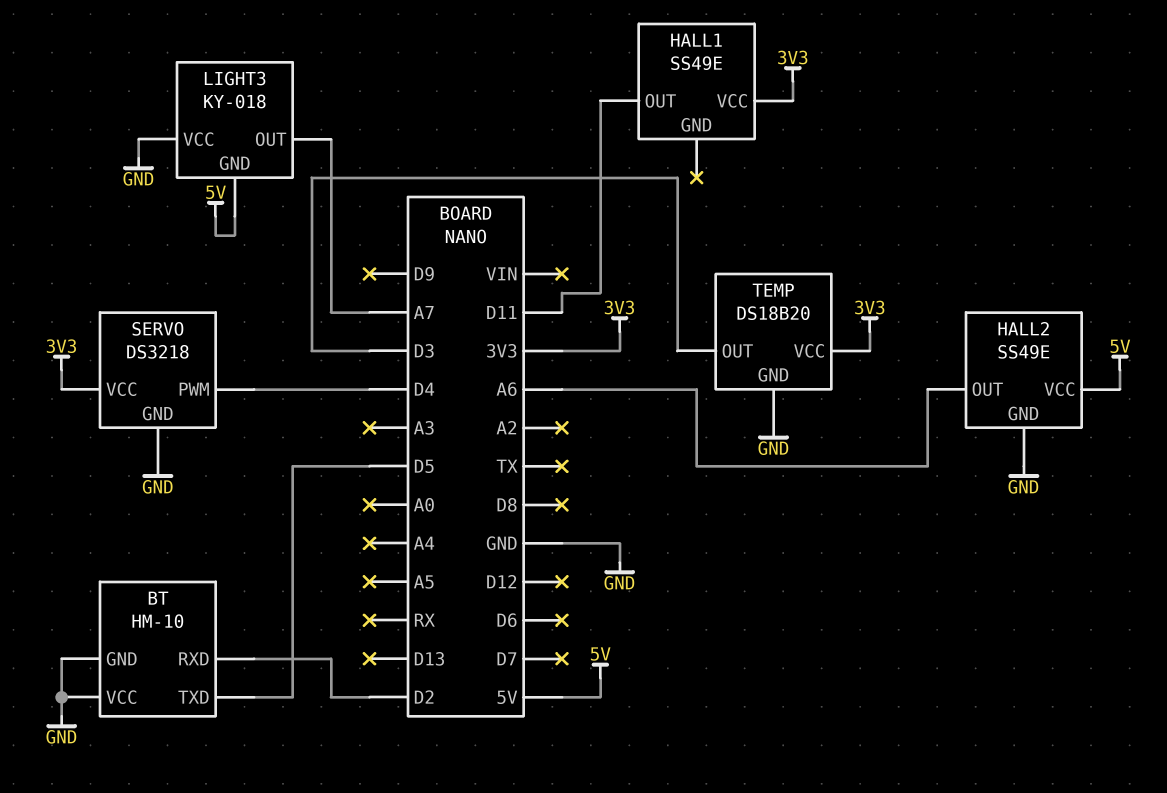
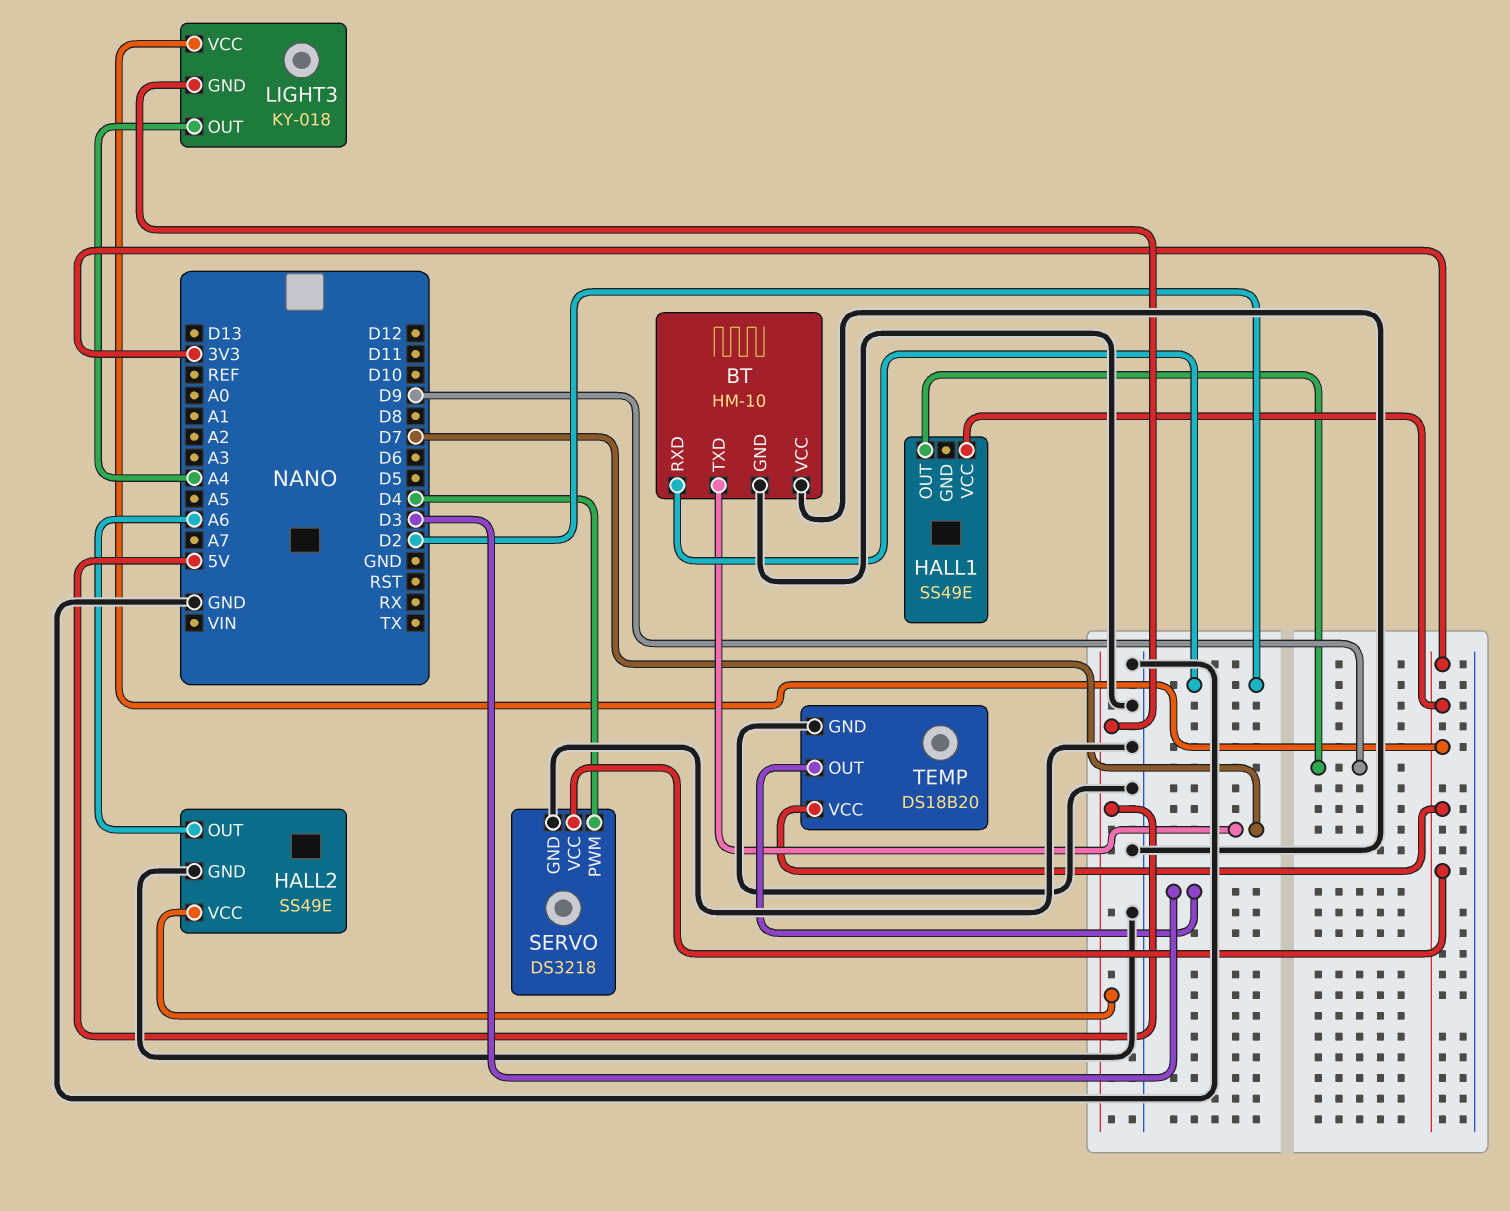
BT pin TXD: D5 -> D7
HALL1 pin OUT: D11 -> D9
LIGHT3 pin OUT: A7 -> A4
LIGHT3 pin VCC: GND -> 3V3

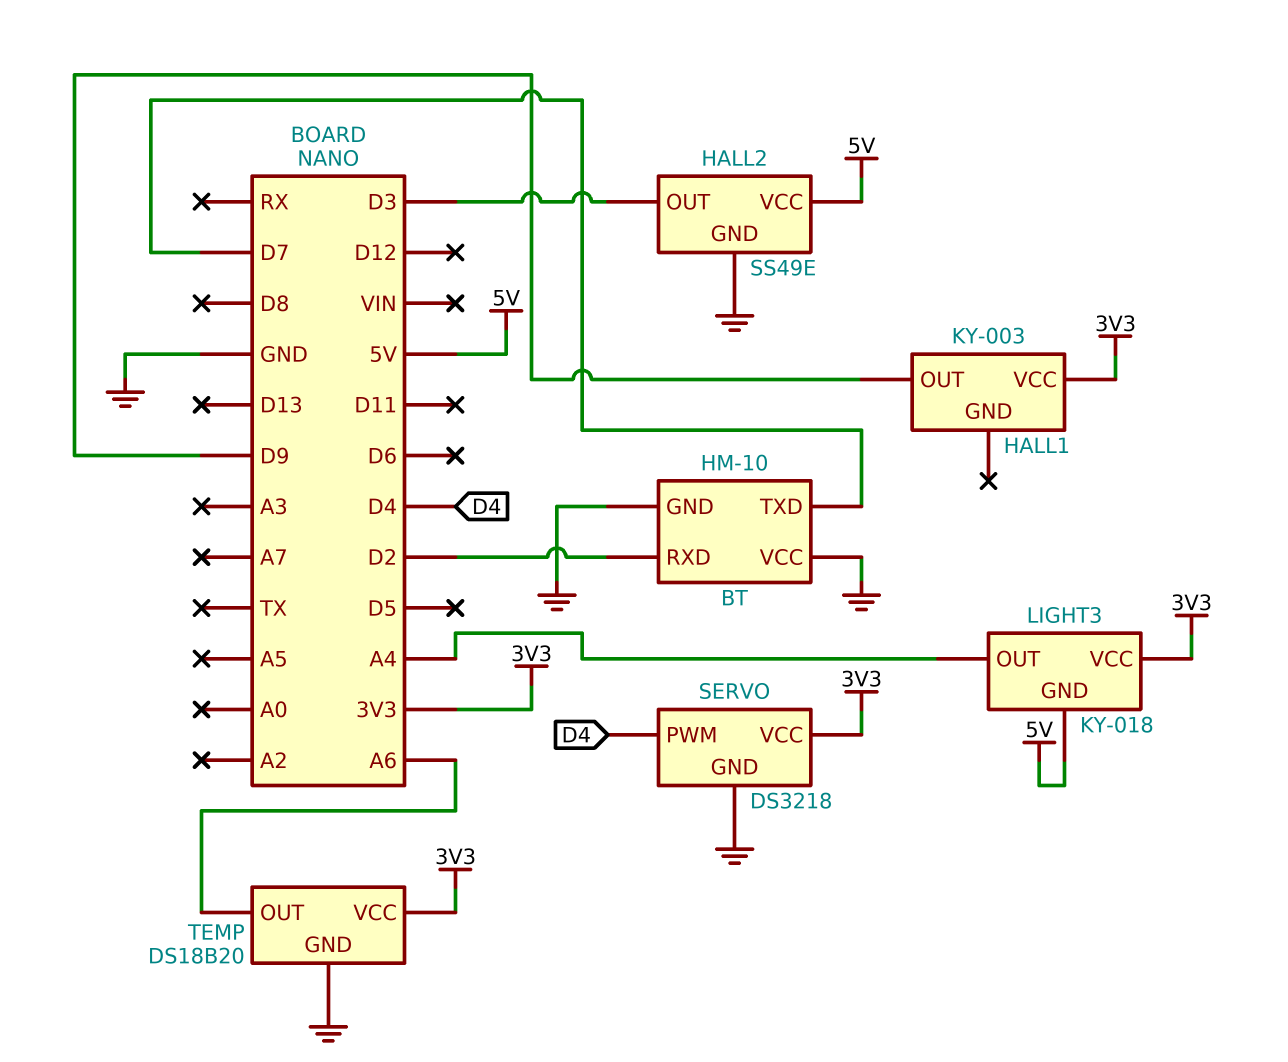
HALL1: SS49E -> KY-003
HALL2 pin OUT: A6 -> D3
TEMP pin OUT: D3 -> A6

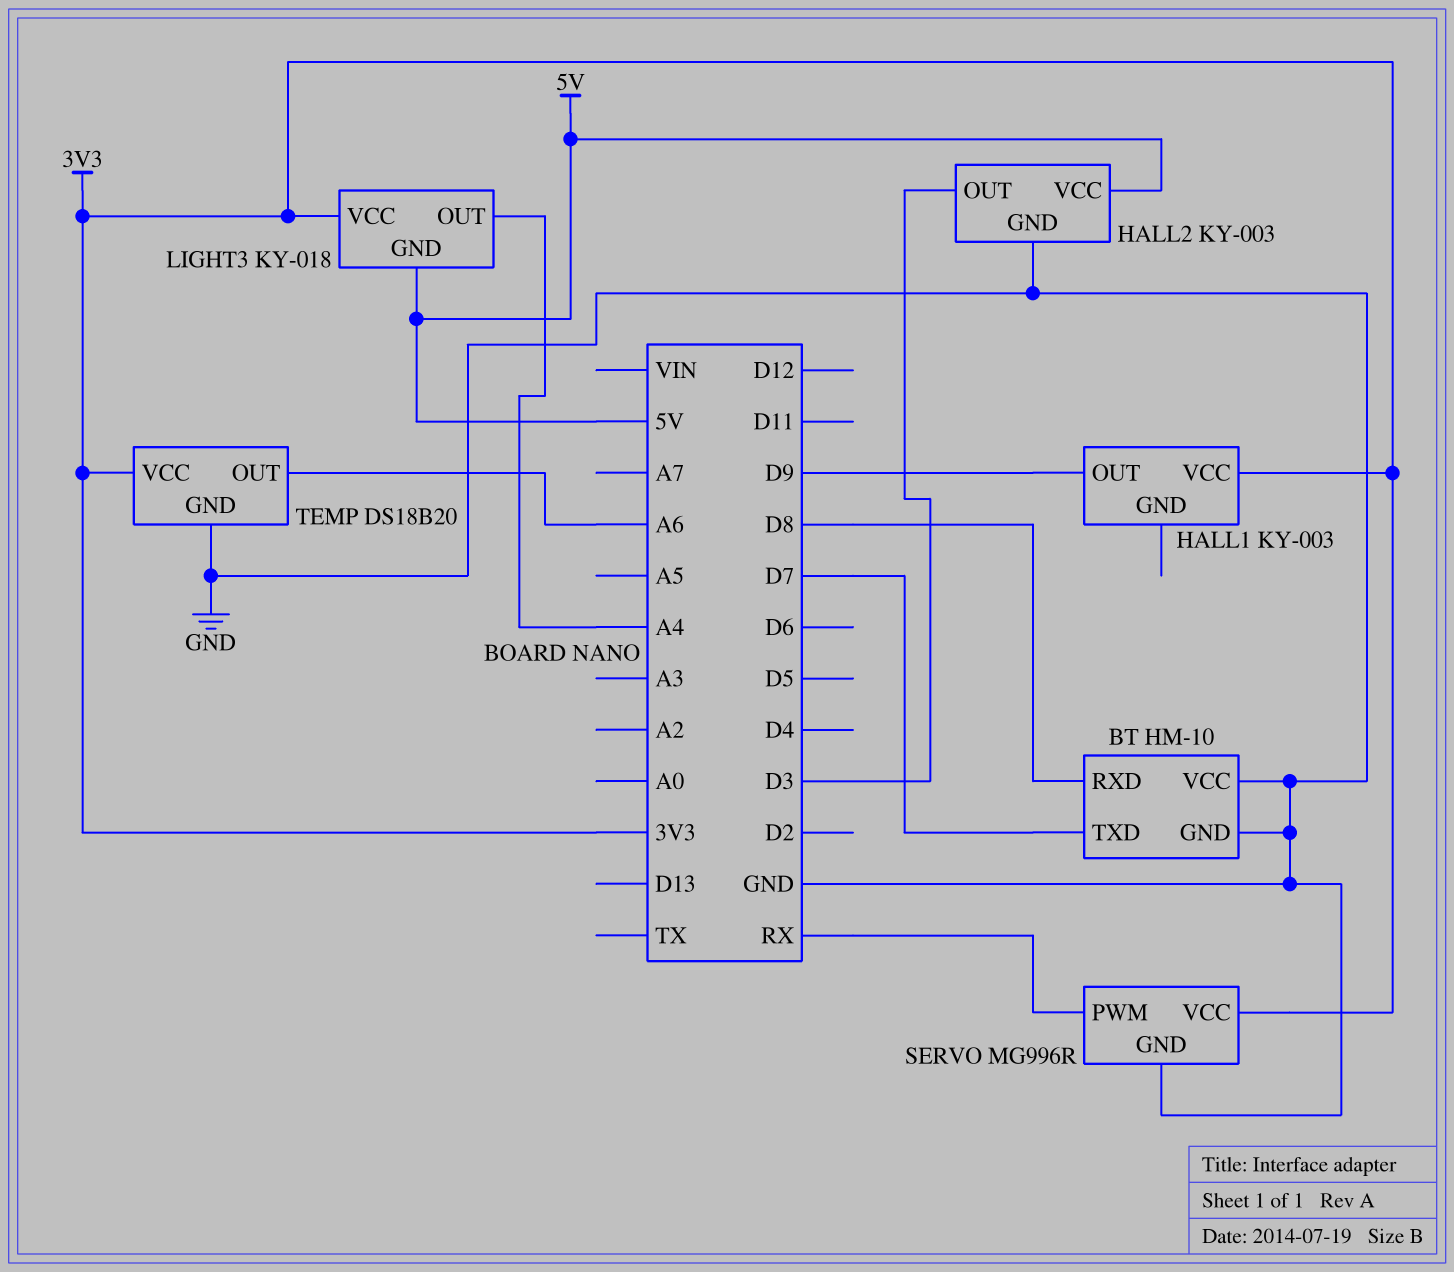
BT pin RXD: D2 -> D8
HALL2: SS49E -> KY-003
SERVO: DS3218 -> MG996R
SERVO pin PWM: D4 -> RX

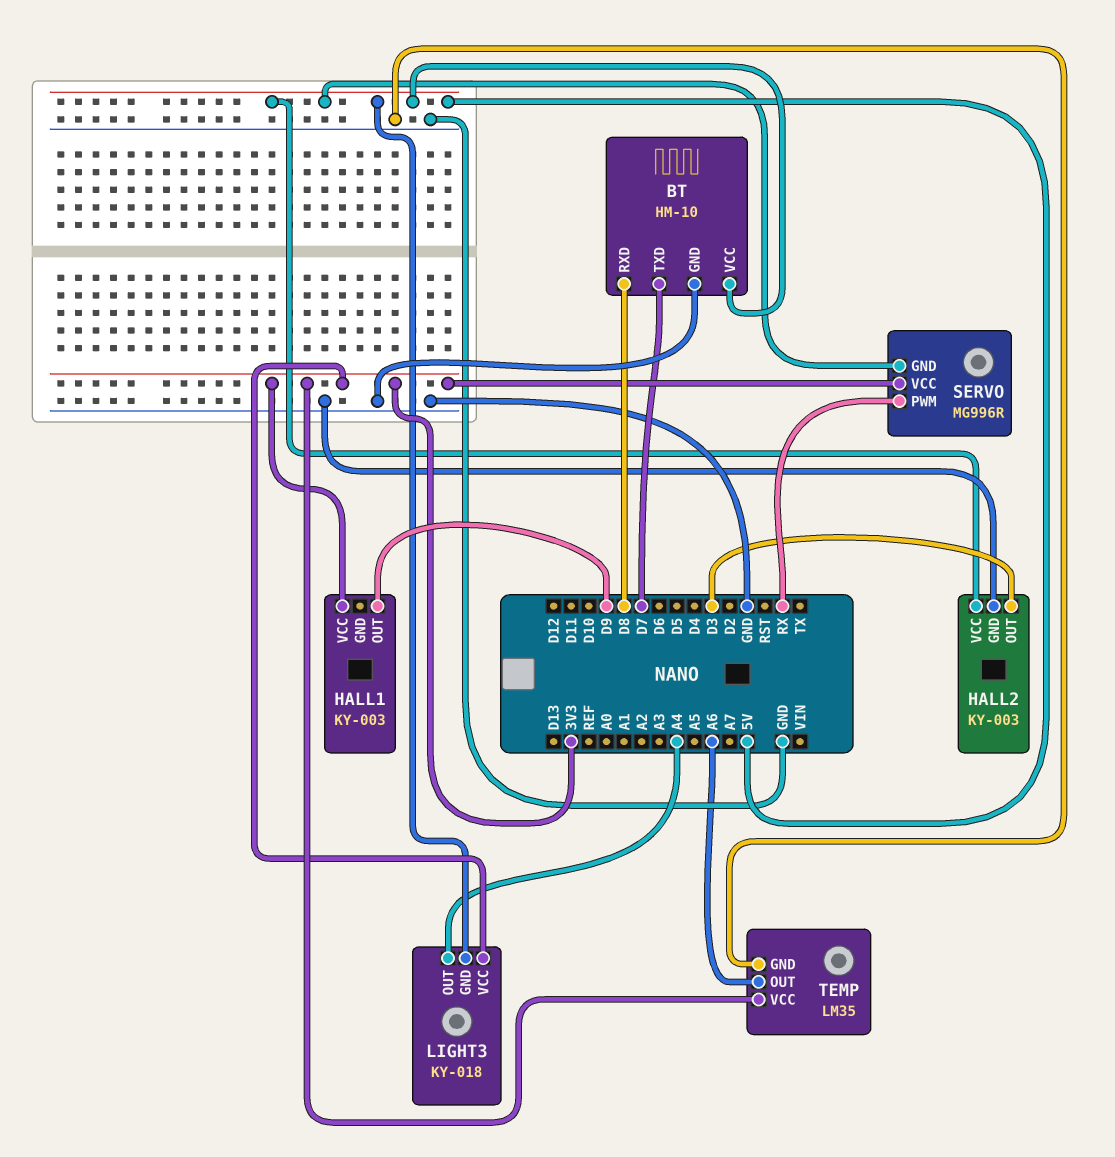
BT pin VCC: GND -> 5V
SERVO pin GND: GND -> 5V
TEMP: DS18B20 -> LM35

